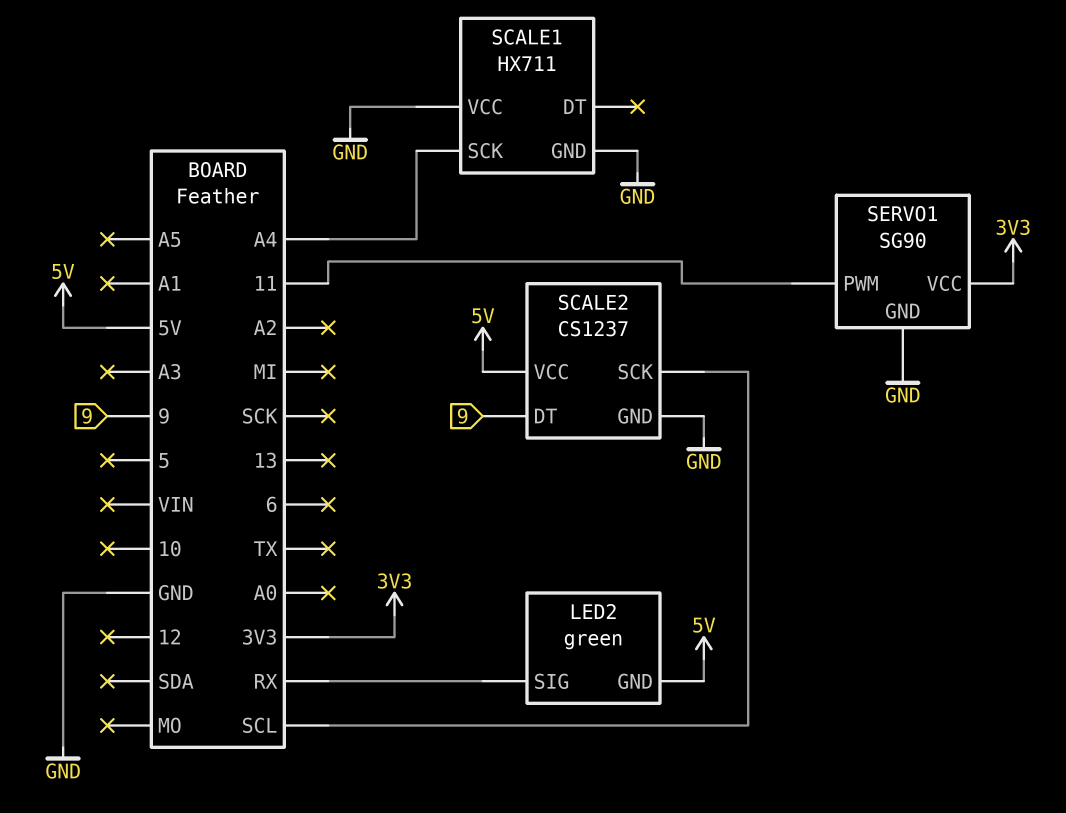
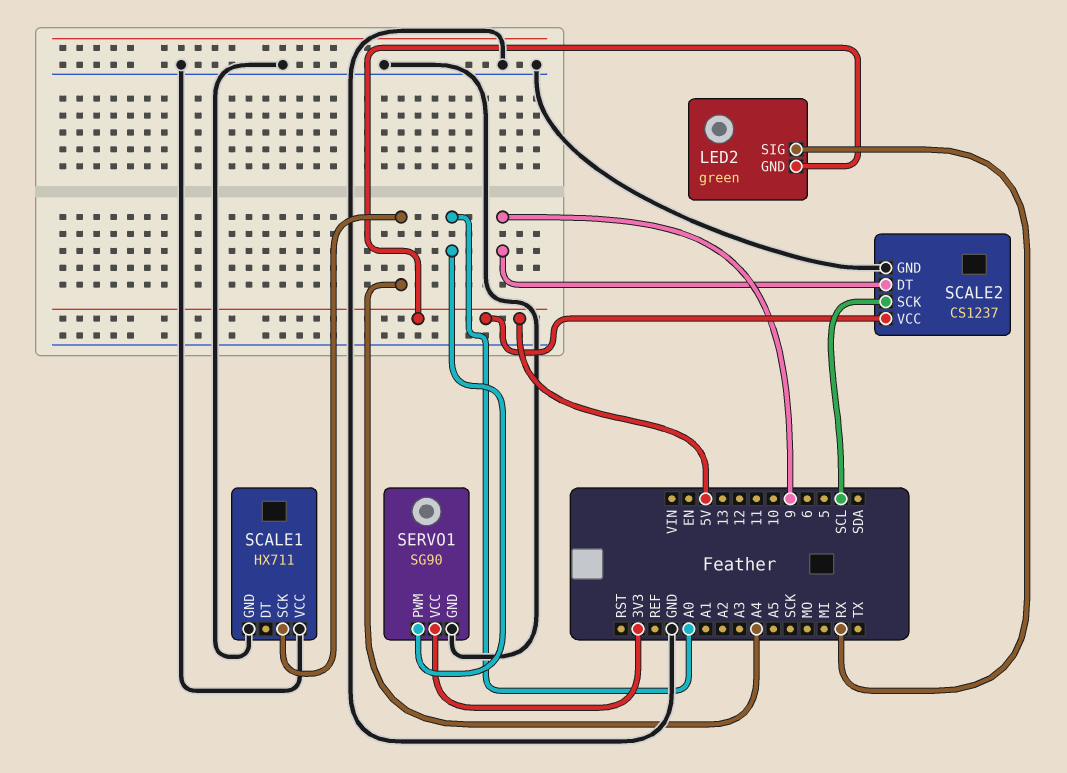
SERVO1 pin PWM: 11 -> A0

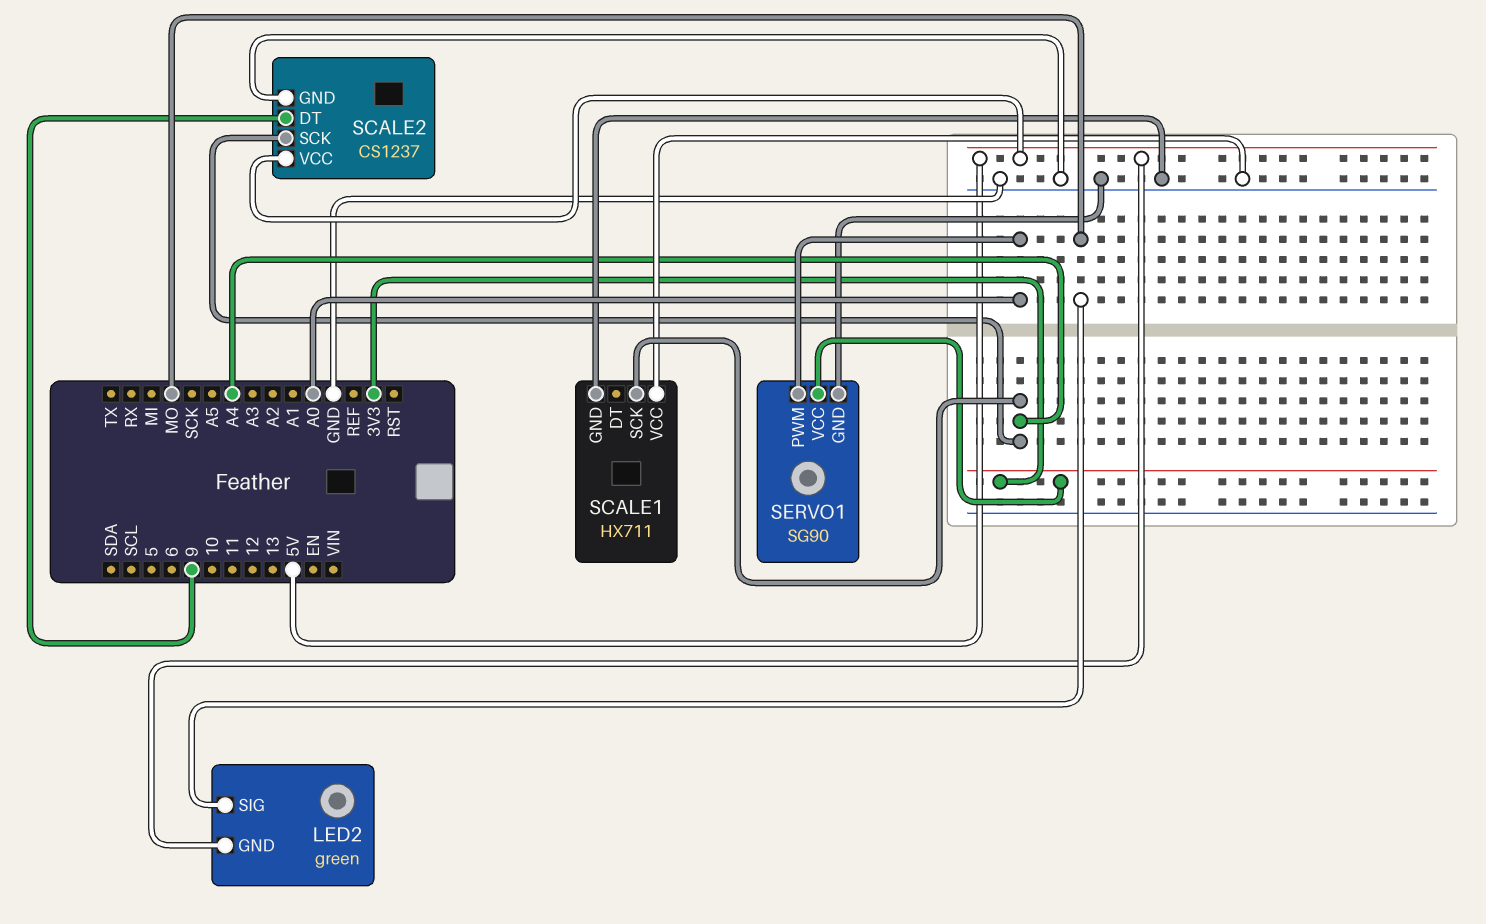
LED2 pin SIG: RX -> MO
SCALE2 pin SCK: SCL -> A4

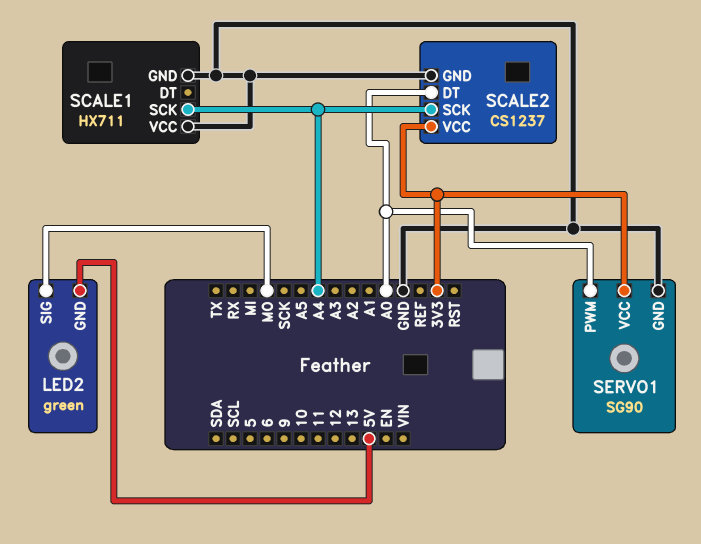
SCALE2 pin DT: 9 -> A0
SCALE2 pin VCC: 5V -> 3V3

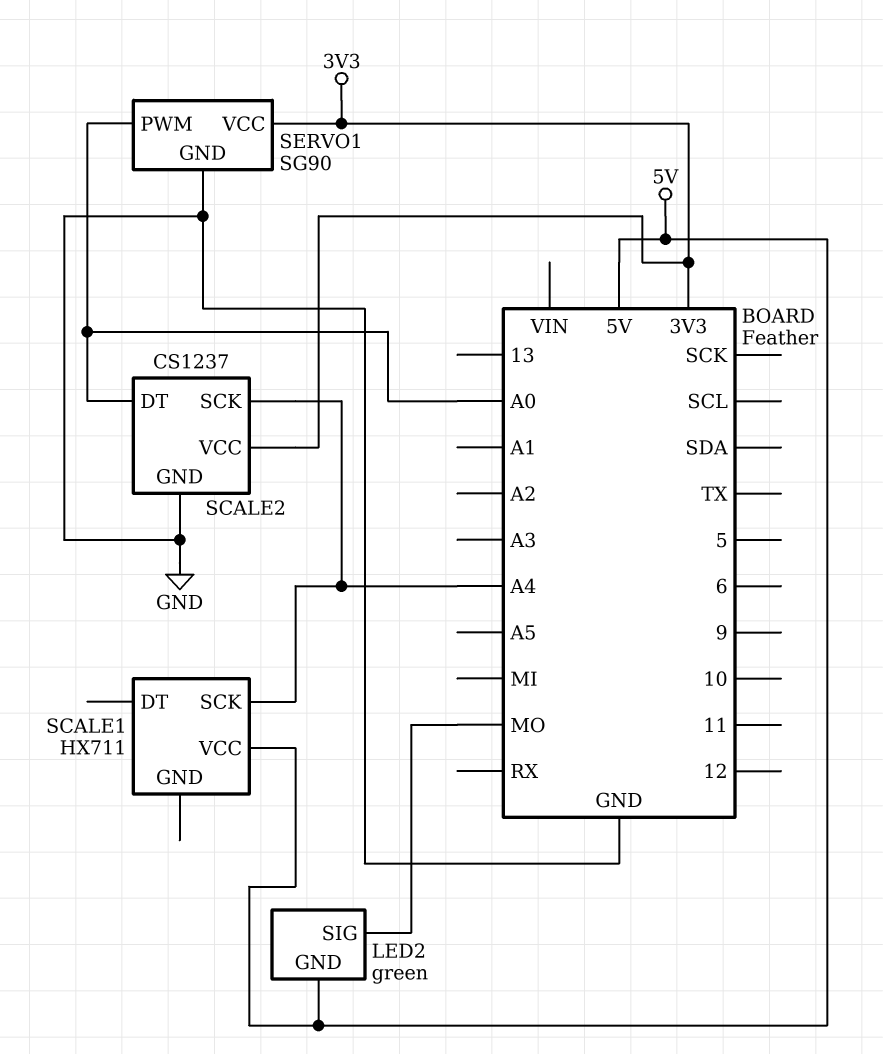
SCALE1 pin GND: GND -> none
SCALE1 pin VCC: GND -> 5V

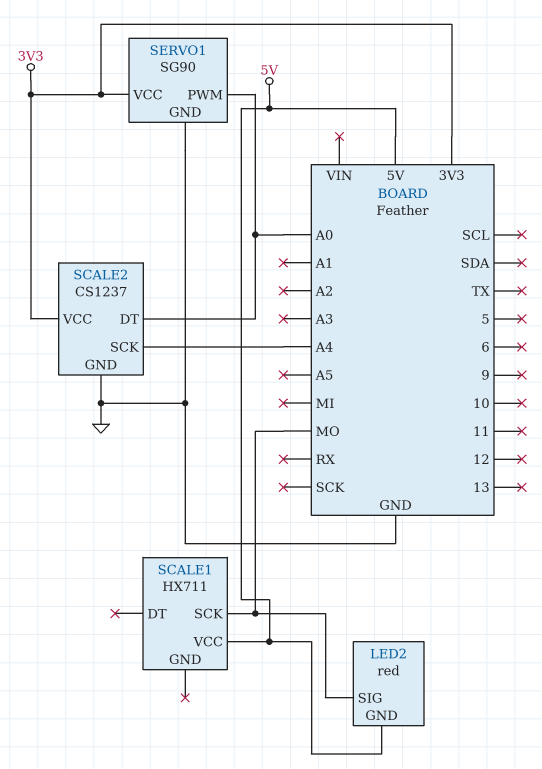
LED2: green -> red
SCALE1 pin SCK: A4 -> MO

